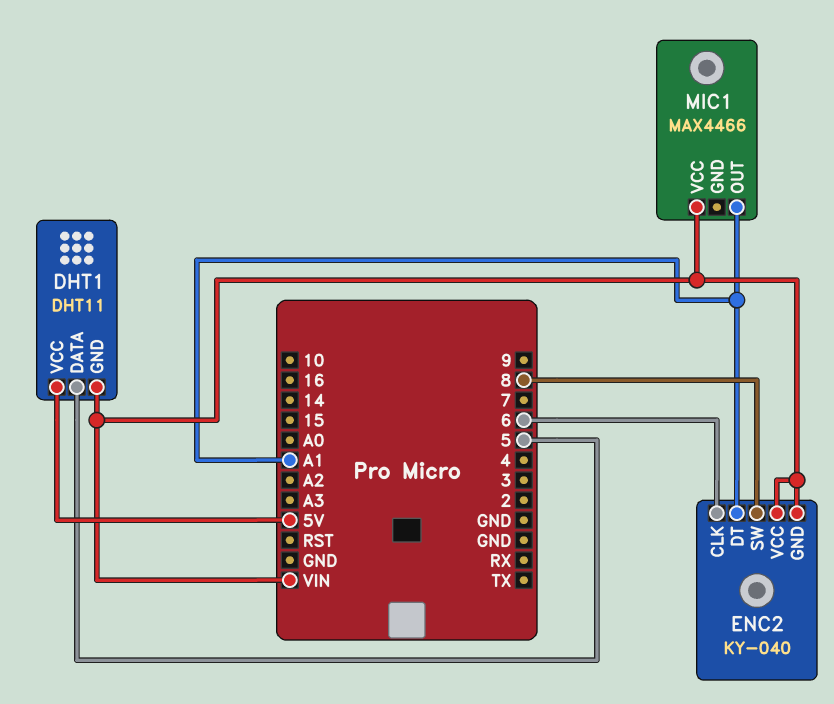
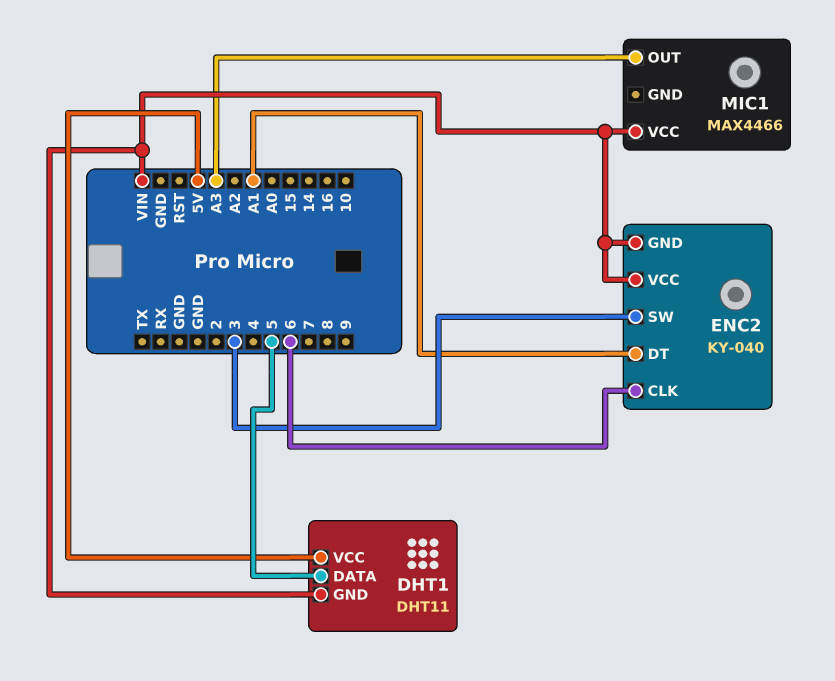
ENC2 pin SW: 8 -> 3
MIC1 pin OUT: A1 -> A3

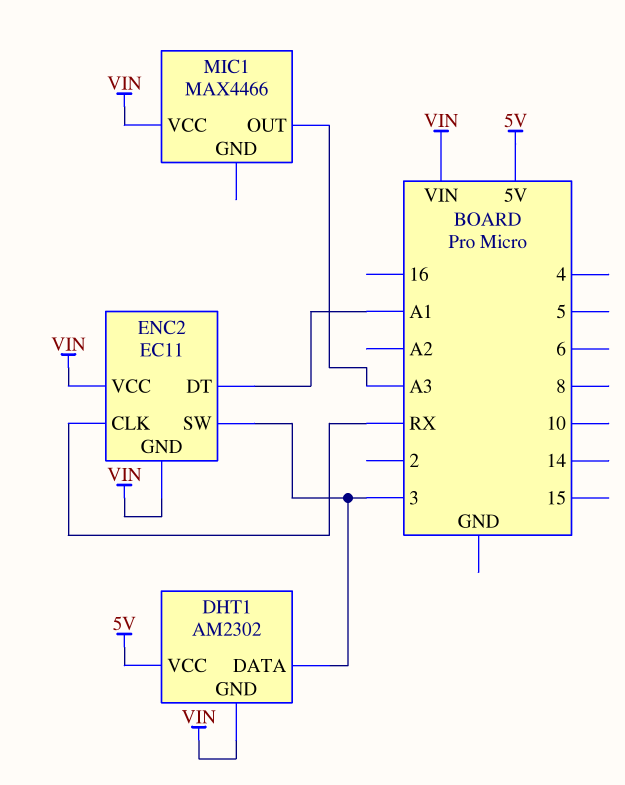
DHT1: DHT11 -> AM2302
DHT1 pin DATA: 5 -> 3
ENC2: KY-040 -> EC11
ENC2 pin CLK: 6 -> RX

